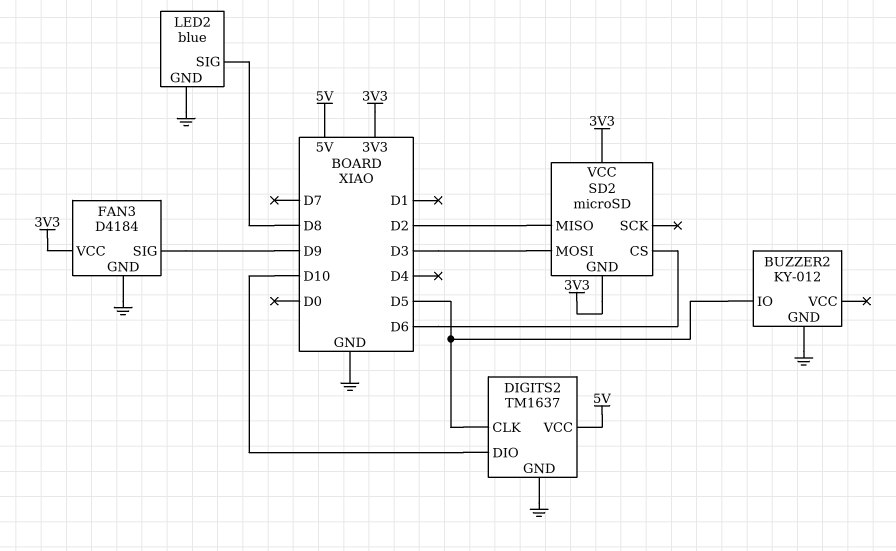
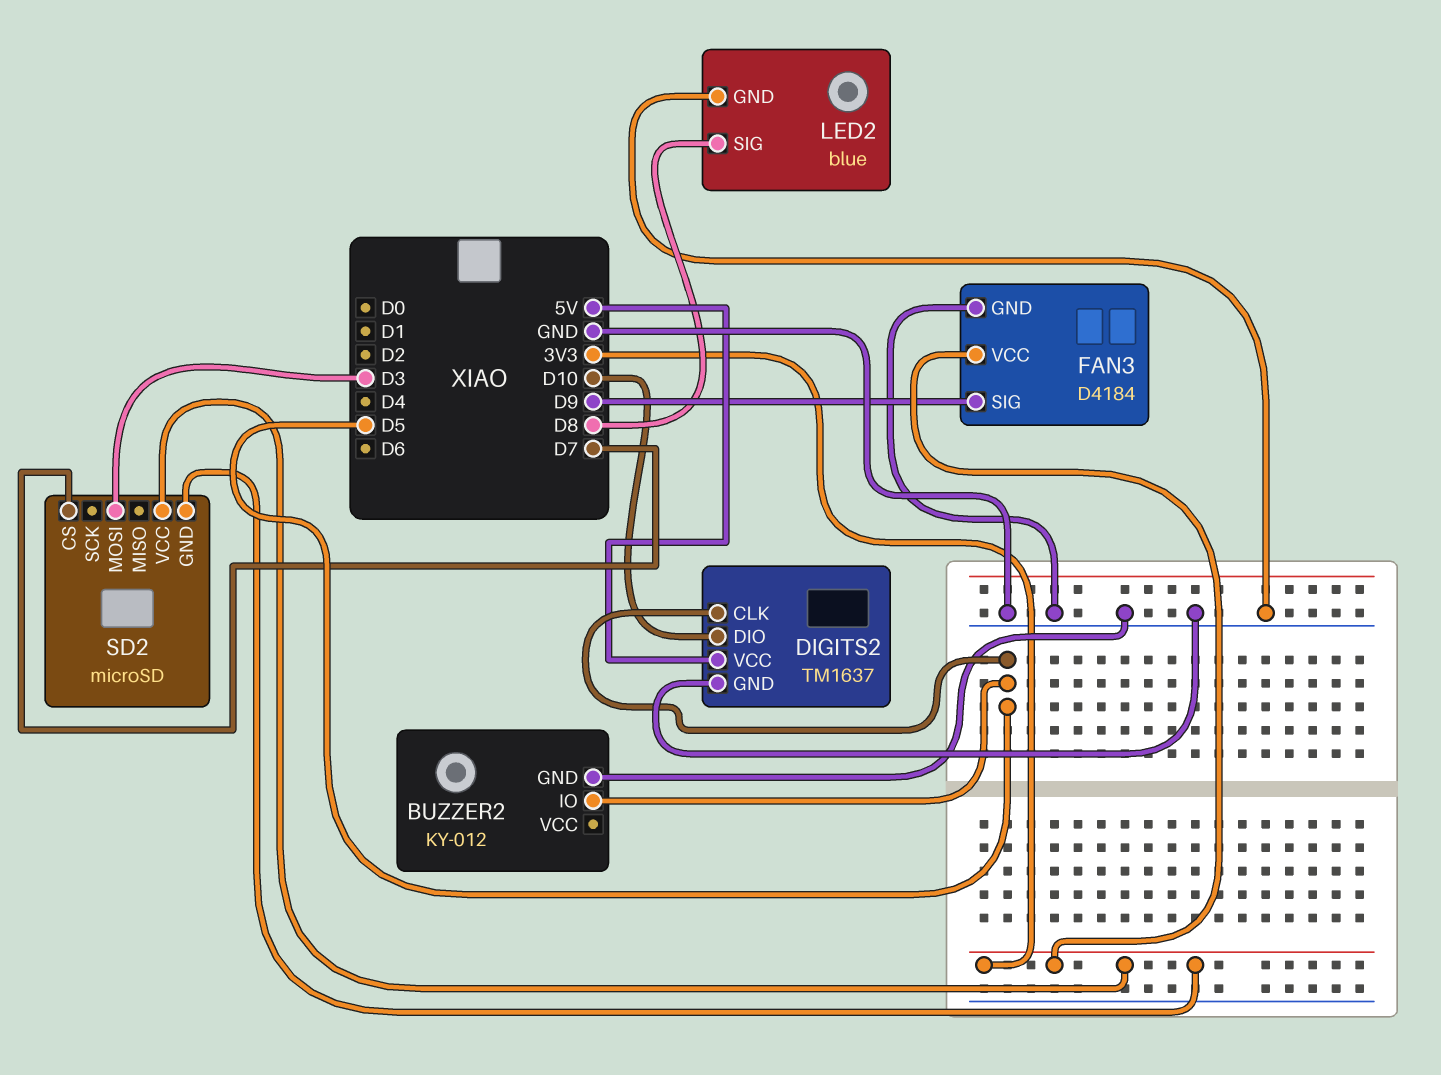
SD2 pin CS: D6 -> D7
SD2 pin MISO: D2 -> none

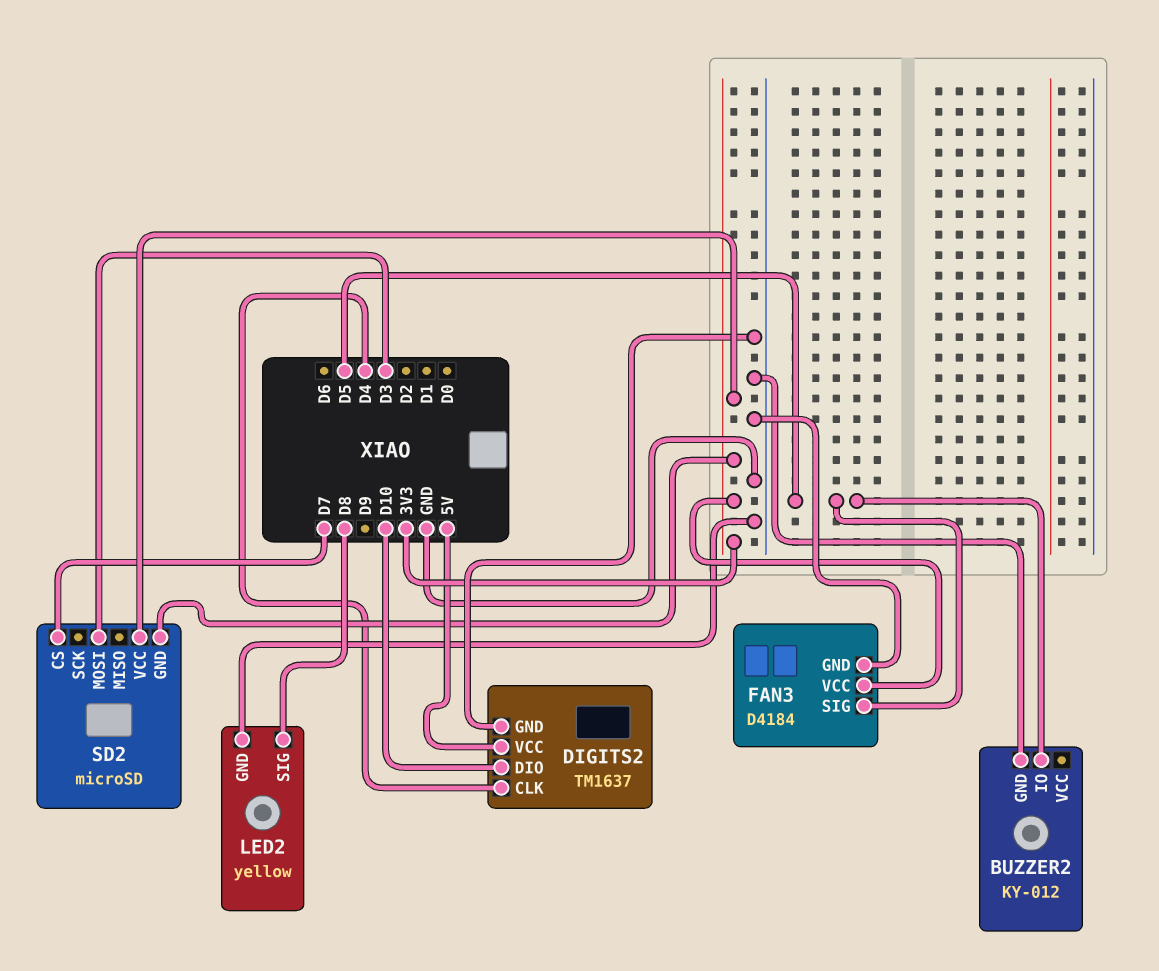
DIGITS2 pin CLK: D5 -> D4
FAN3 pin SIG: D9 -> D5
LED2: blue -> yellow

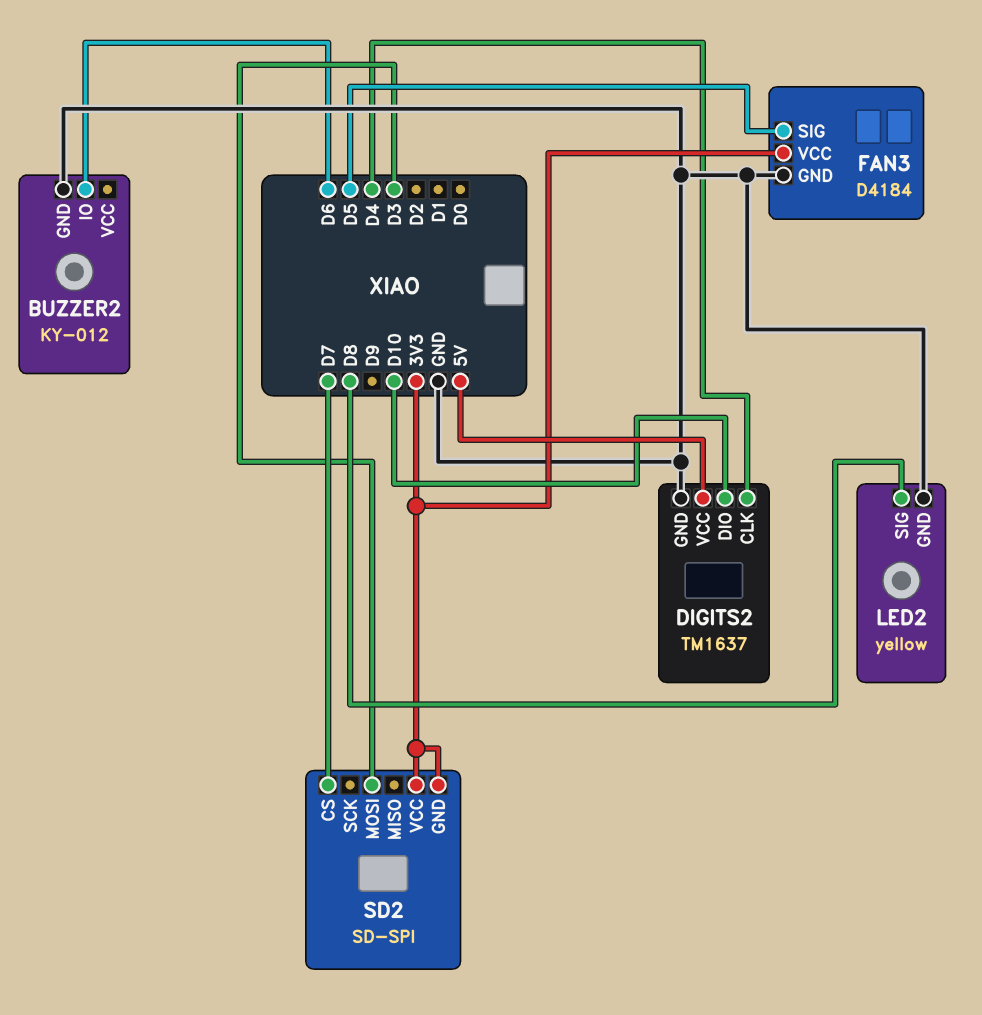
BUZZER2 pin IO: D5 -> D6
SD2: microSD -> SD-SPI

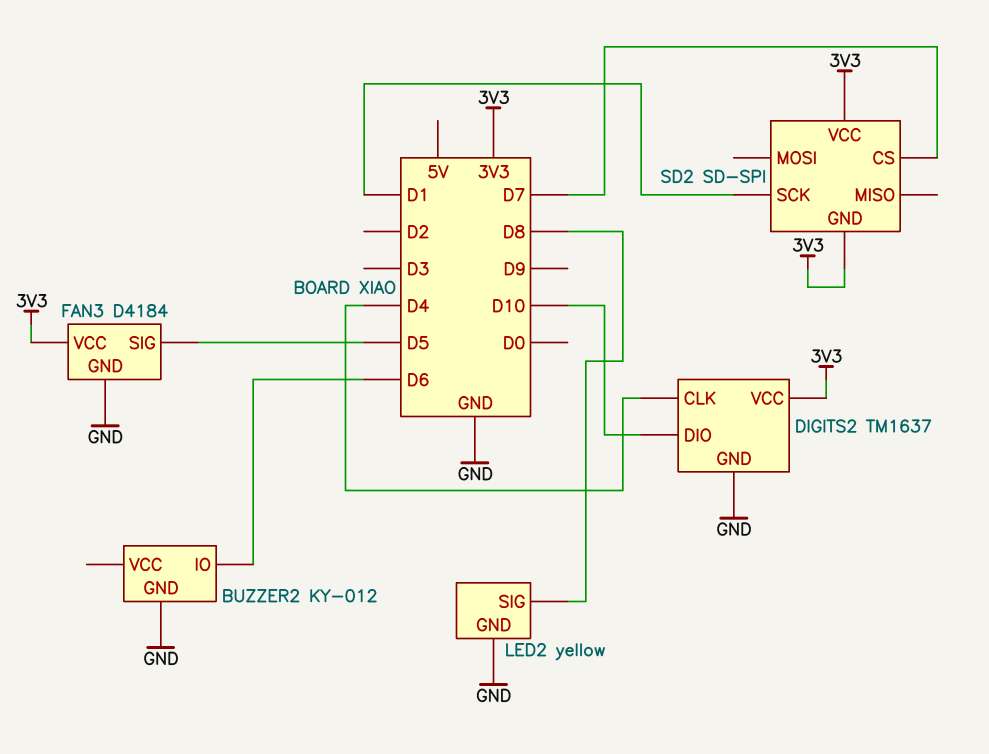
DIGITS2 pin VCC: 5V -> 3V3
SD2 pin MOSI: D3 -> none
SD2 pin SCK: none -> D1

